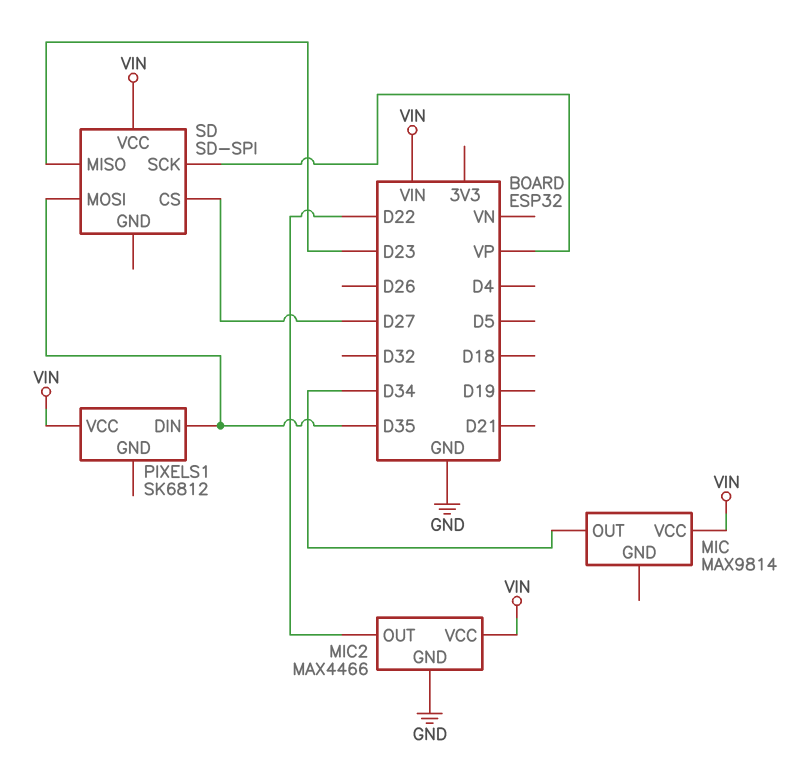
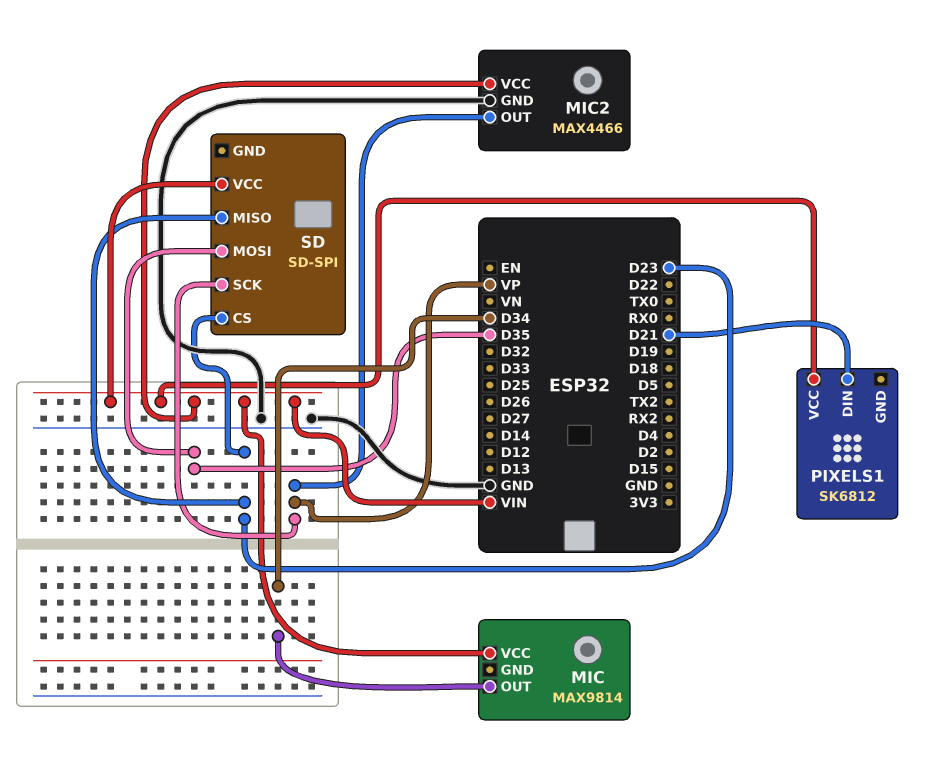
MIC2 pin OUT: D22 -> VP
PIXELS1 pin DIN: D35 -> D21
SD pin CS: D27 -> D23

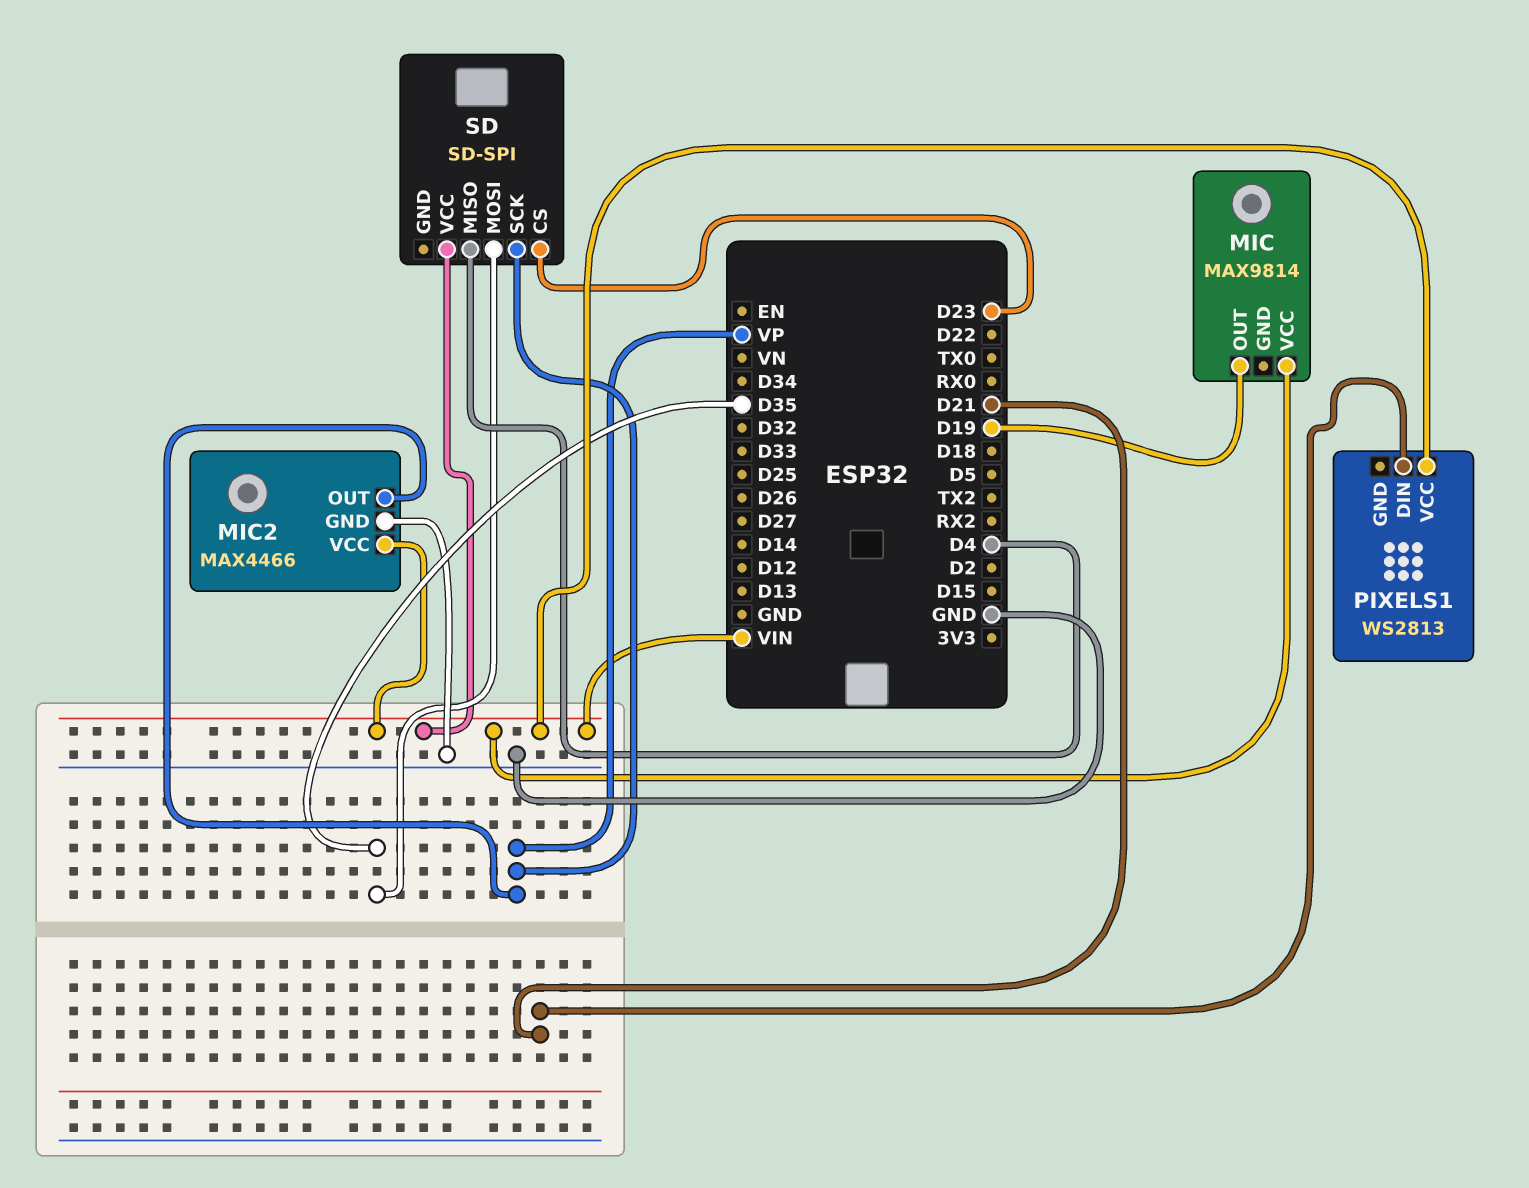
MIC pin OUT: D34 -> D19
PIXELS1: SK6812 -> WS2813
SD pin MISO: D23 -> D4

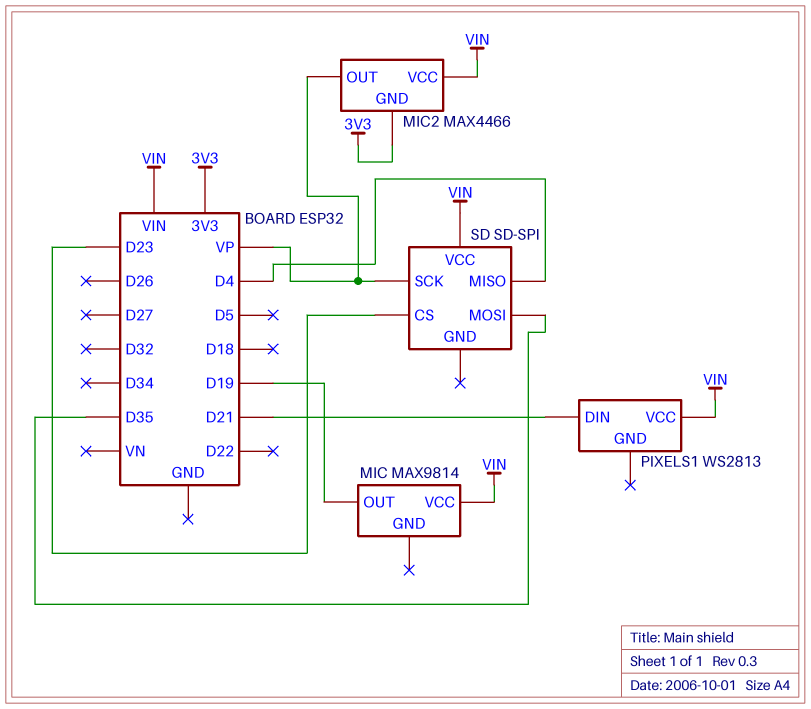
MIC2 pin GND: GND -> 3V3

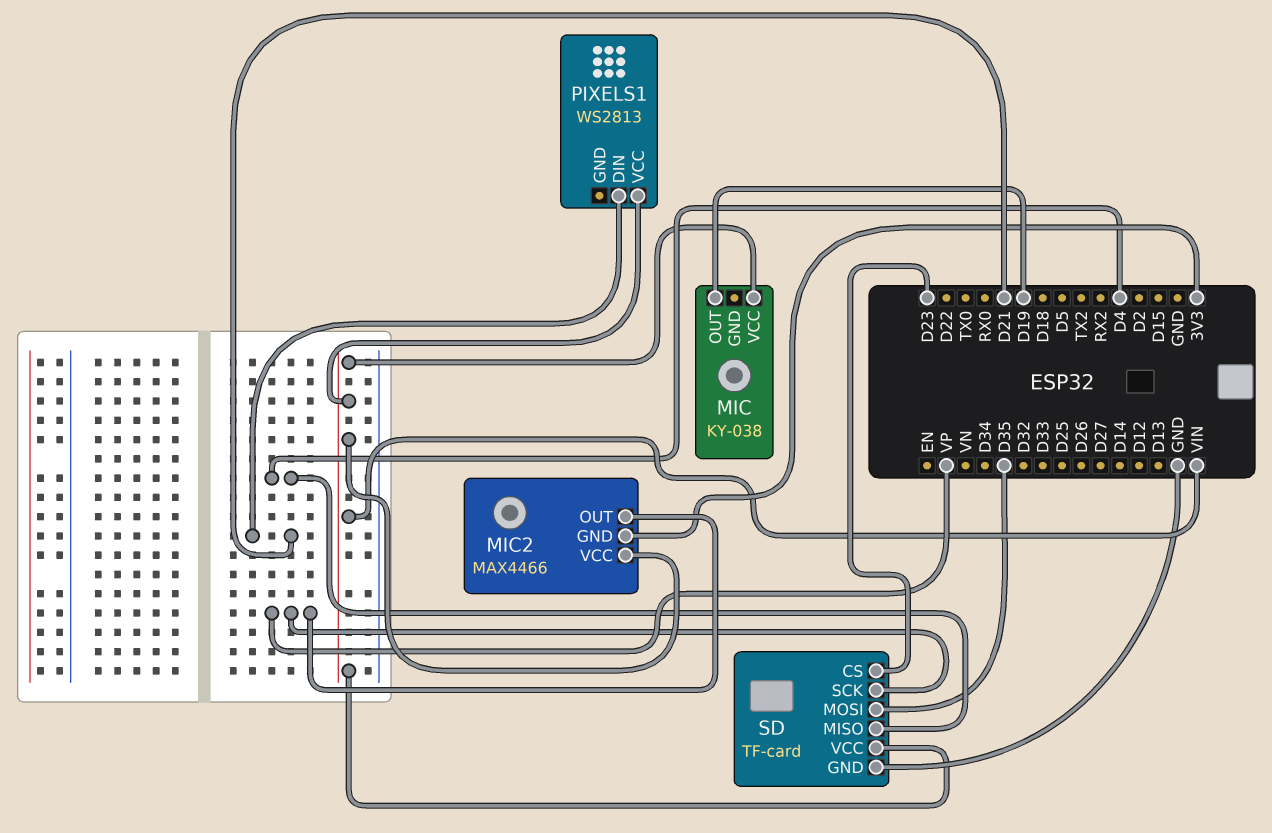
MIC: MAX9814 -> KY-038
SD: SD-SPI -> TF-card
SD pin GND: none -> GND

